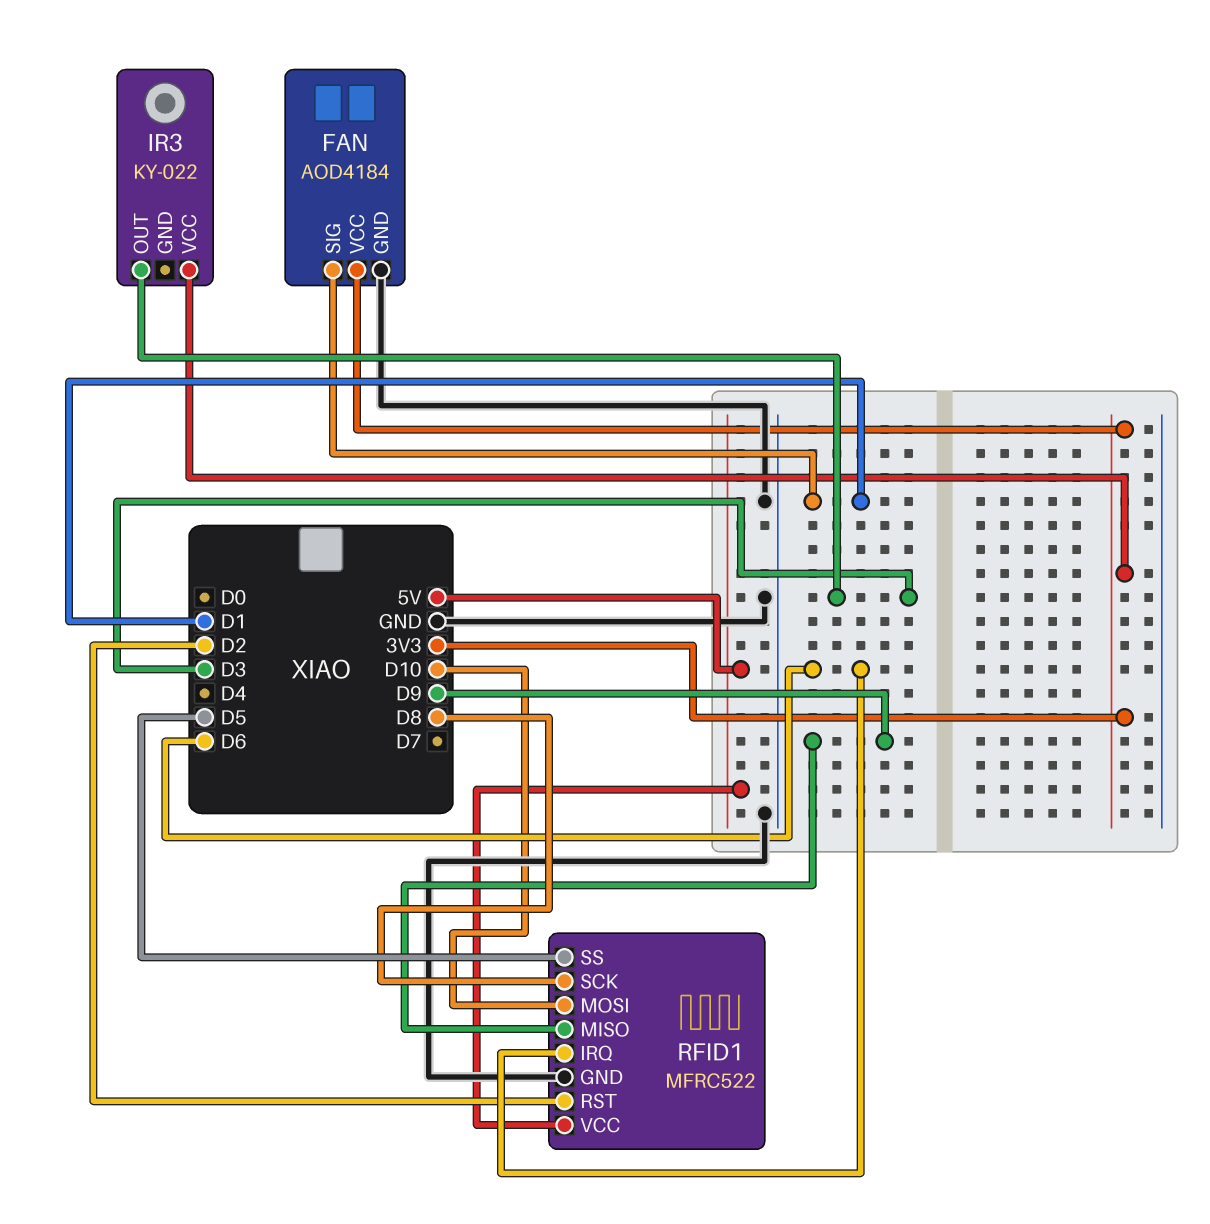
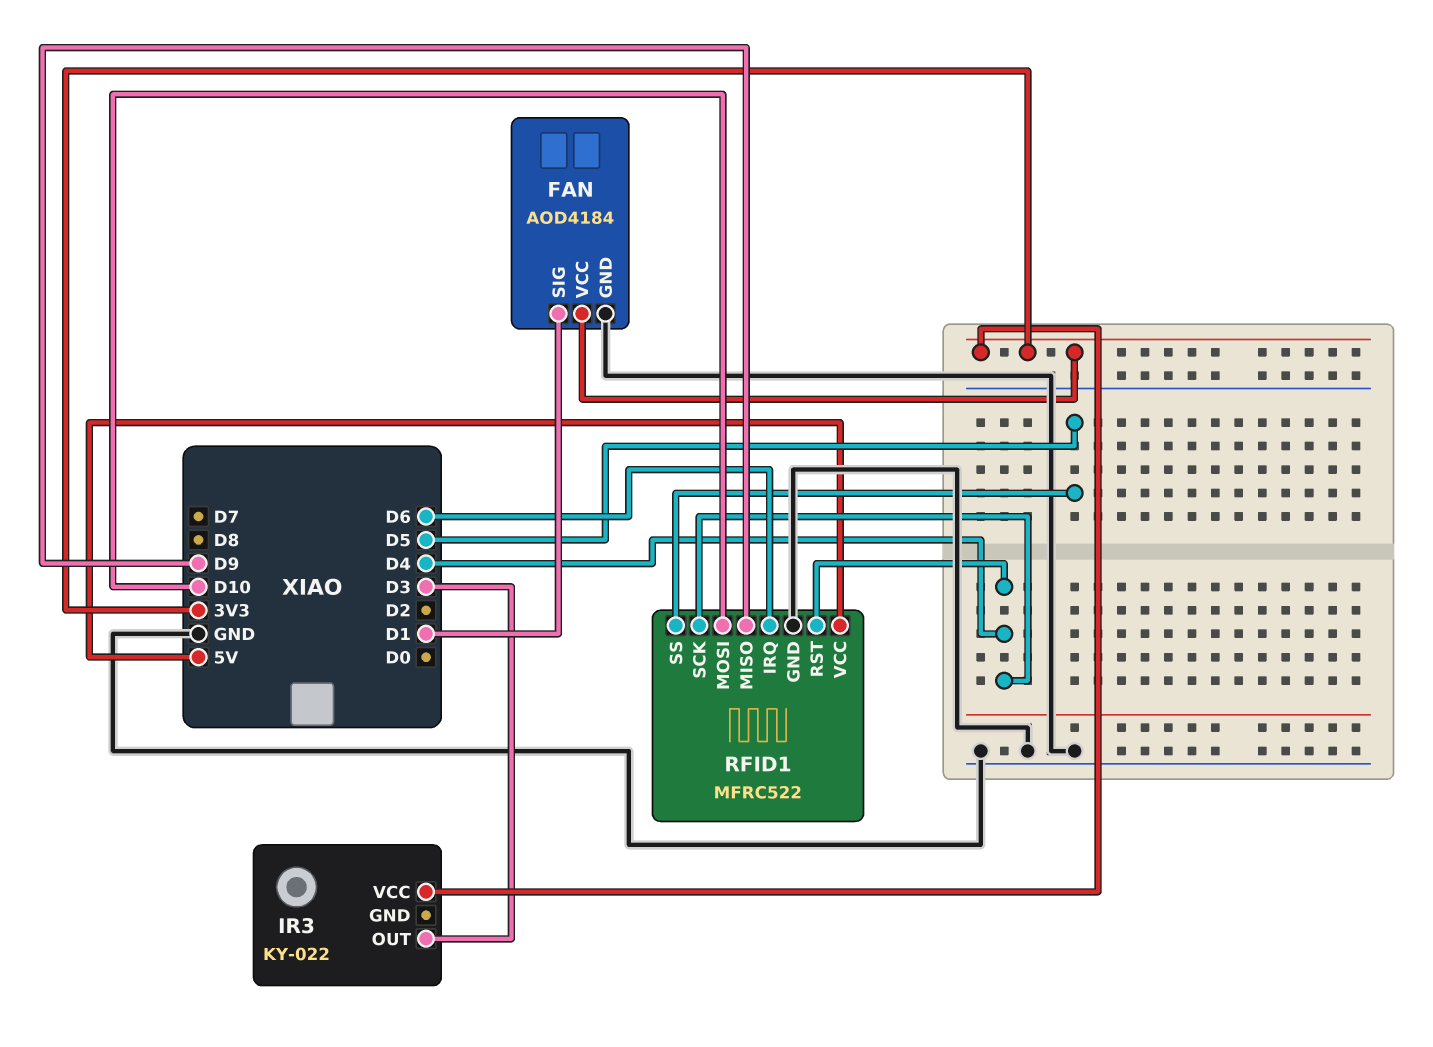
RFID1 pin RST: D2 -> D4
RFID1 pin SCK: D8 -> D4

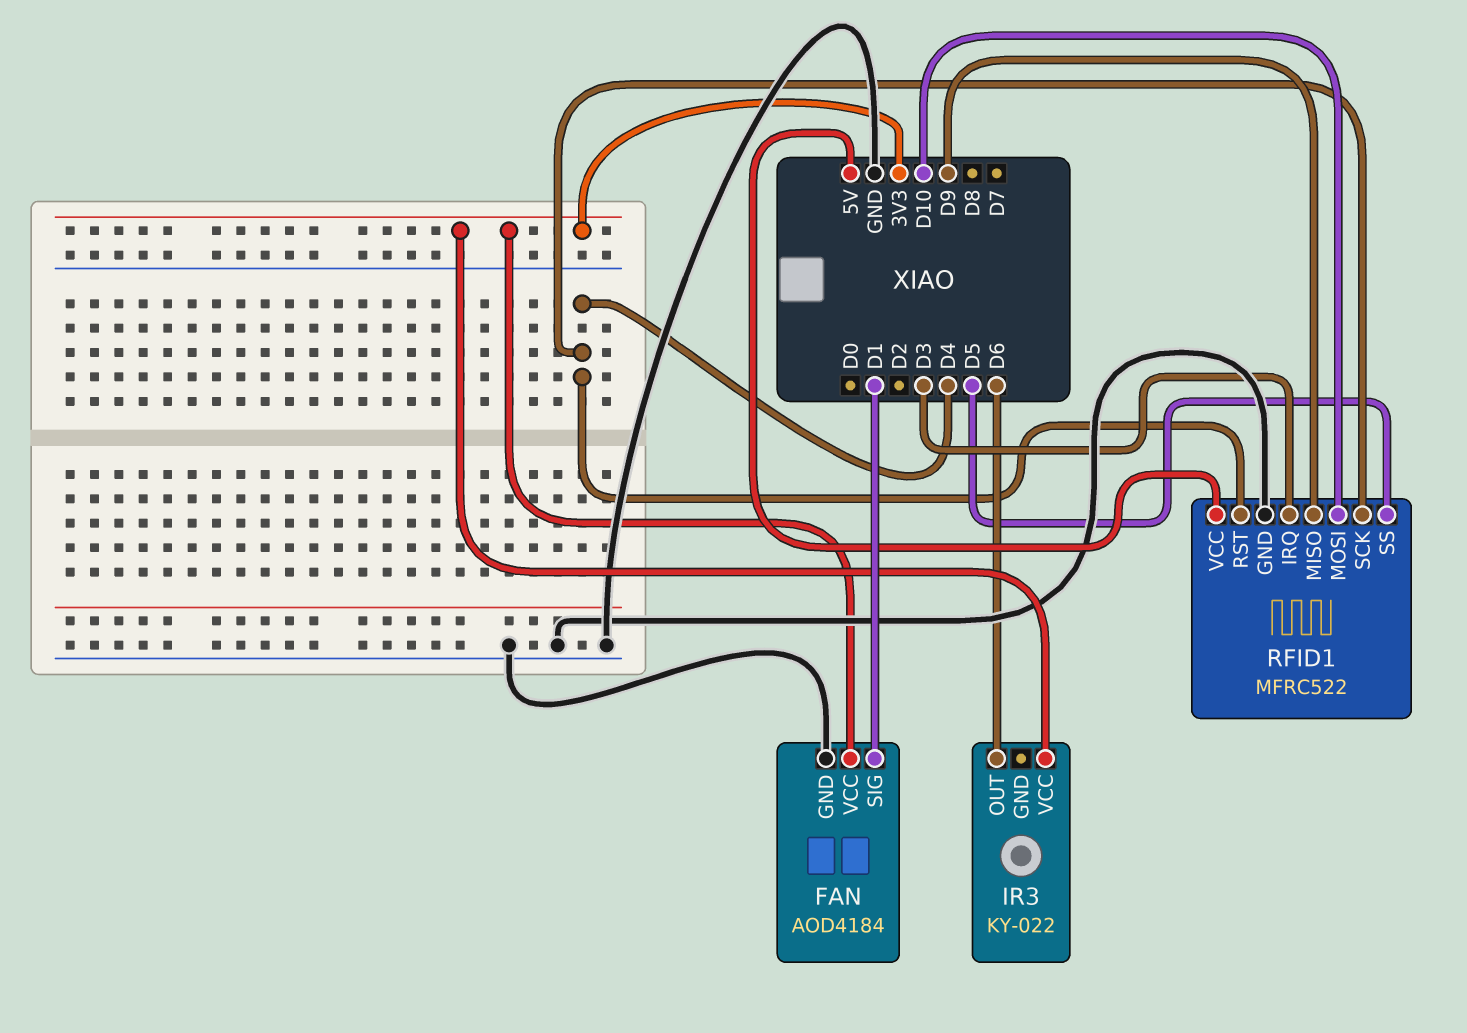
IR3 pin OUT: D3 -> D6
RFID1 pin IRQ: D6 -> D3

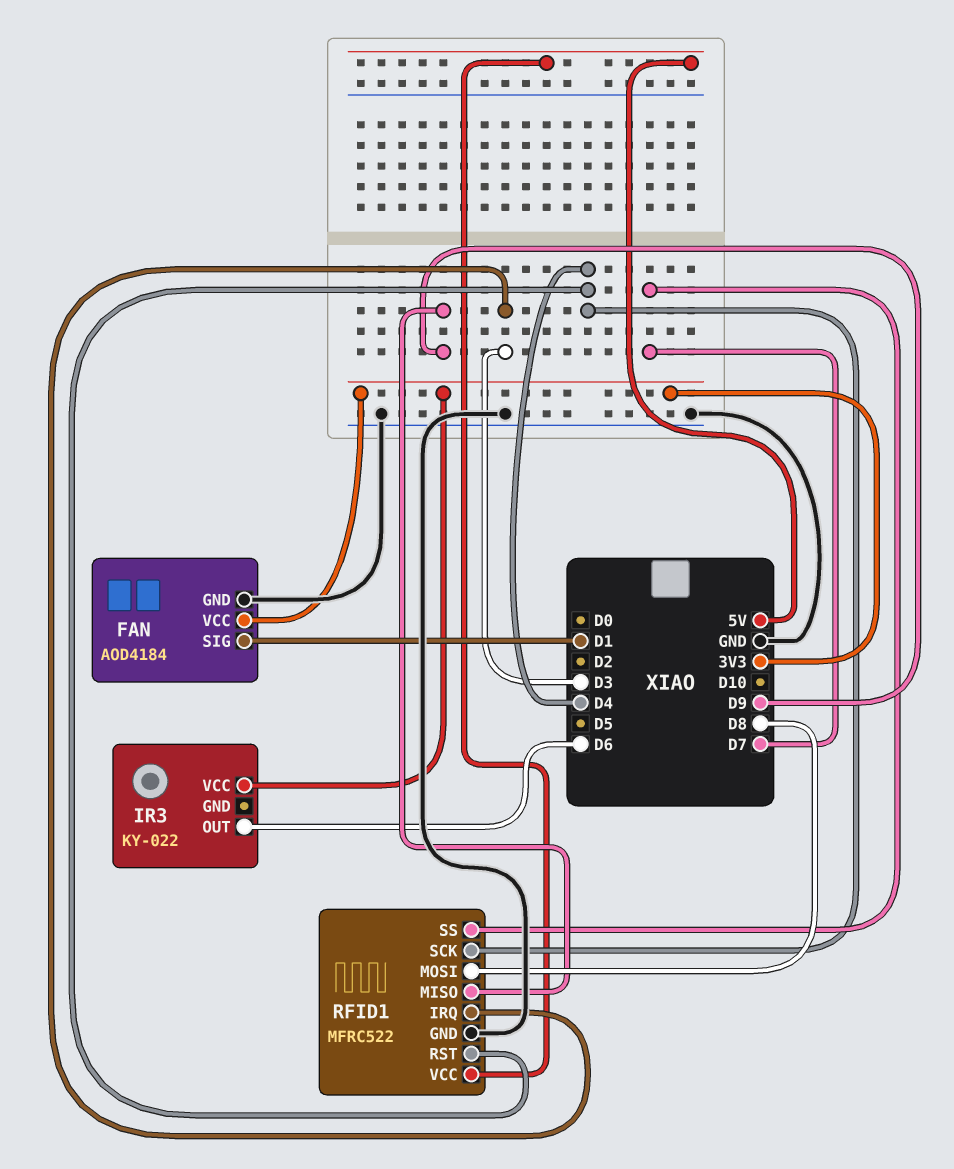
RFID1 pin MOSI: D10 -> D8
RFID1 pin SS: D5 -> D7

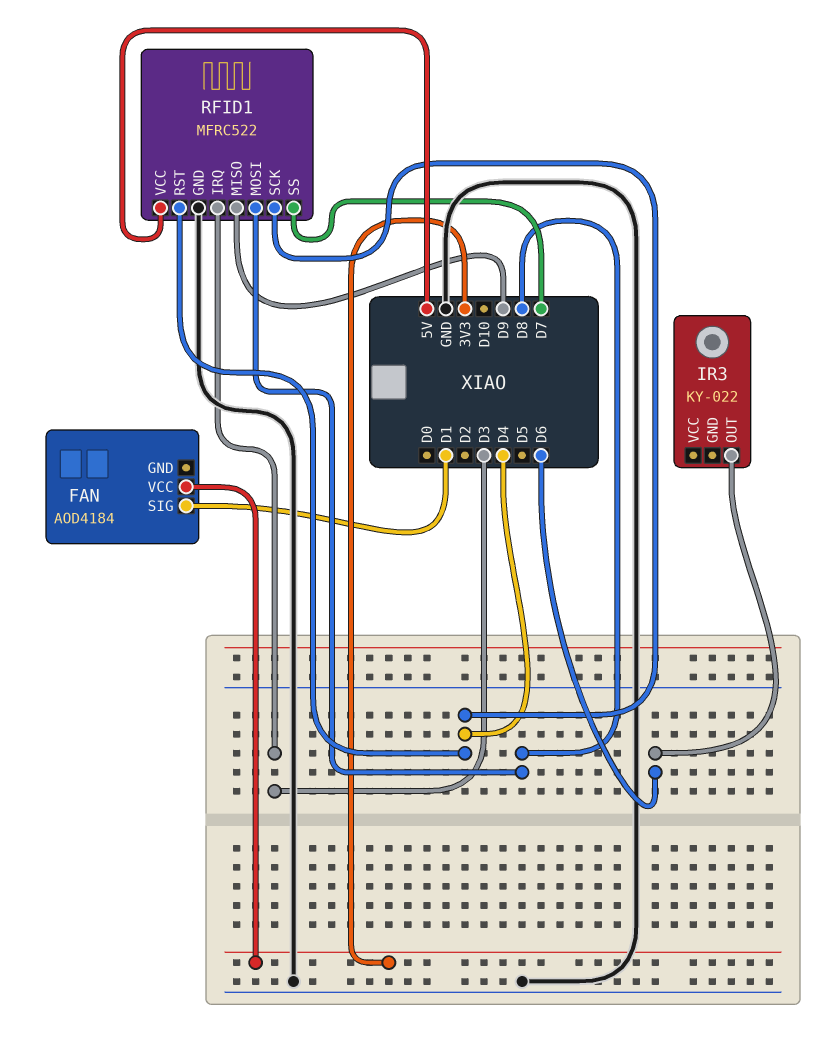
FAN pin GND: GND -> none
IR3 pin VCC: 3V3 -> none

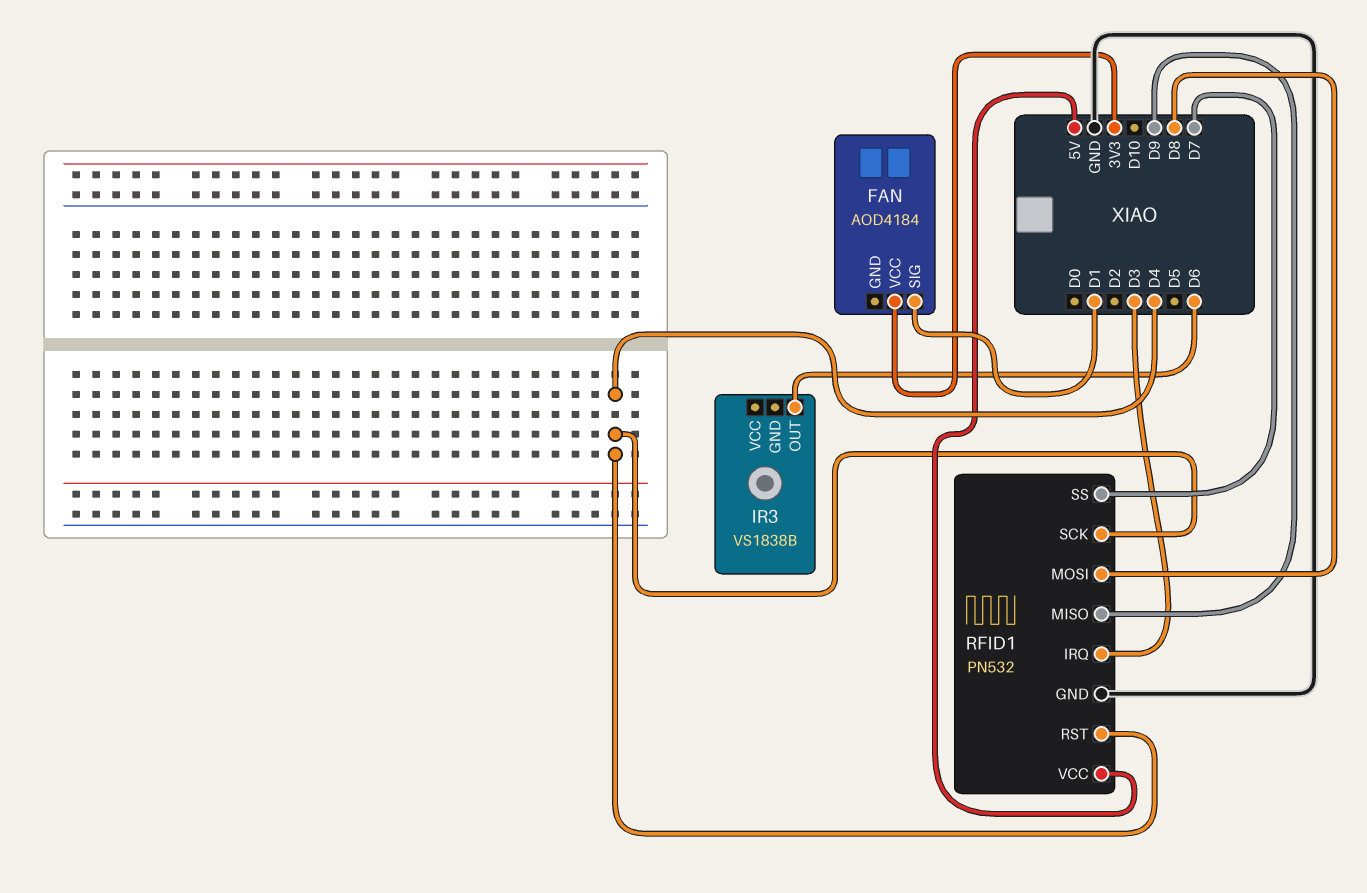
IR3: KY-022 -> VS1838B
RFID1: MFRC522 -> PN532

